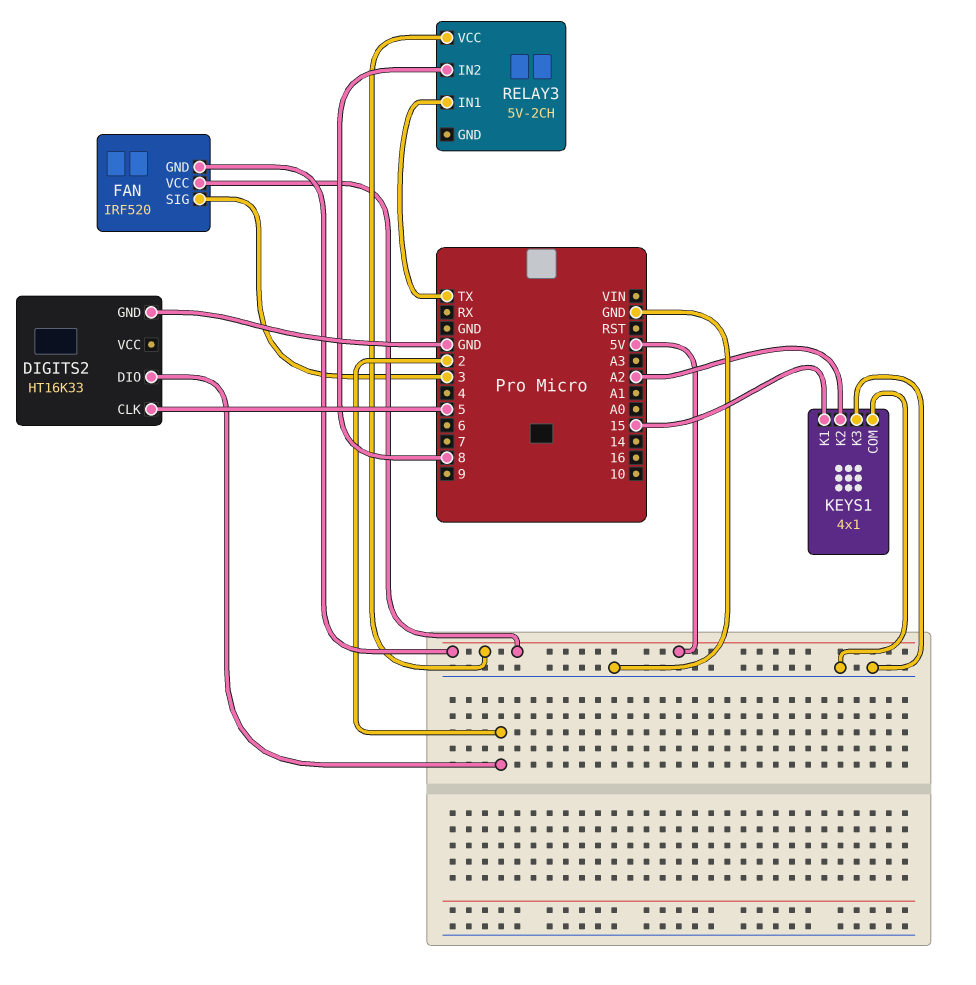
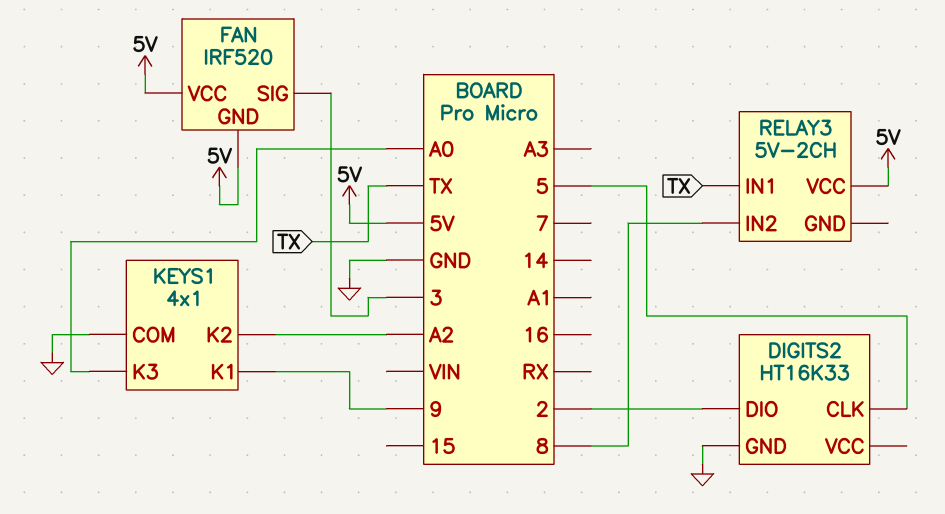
KEYS1 pin K1: 15 -> 9
KEYS1 pin K3: GND -> A0

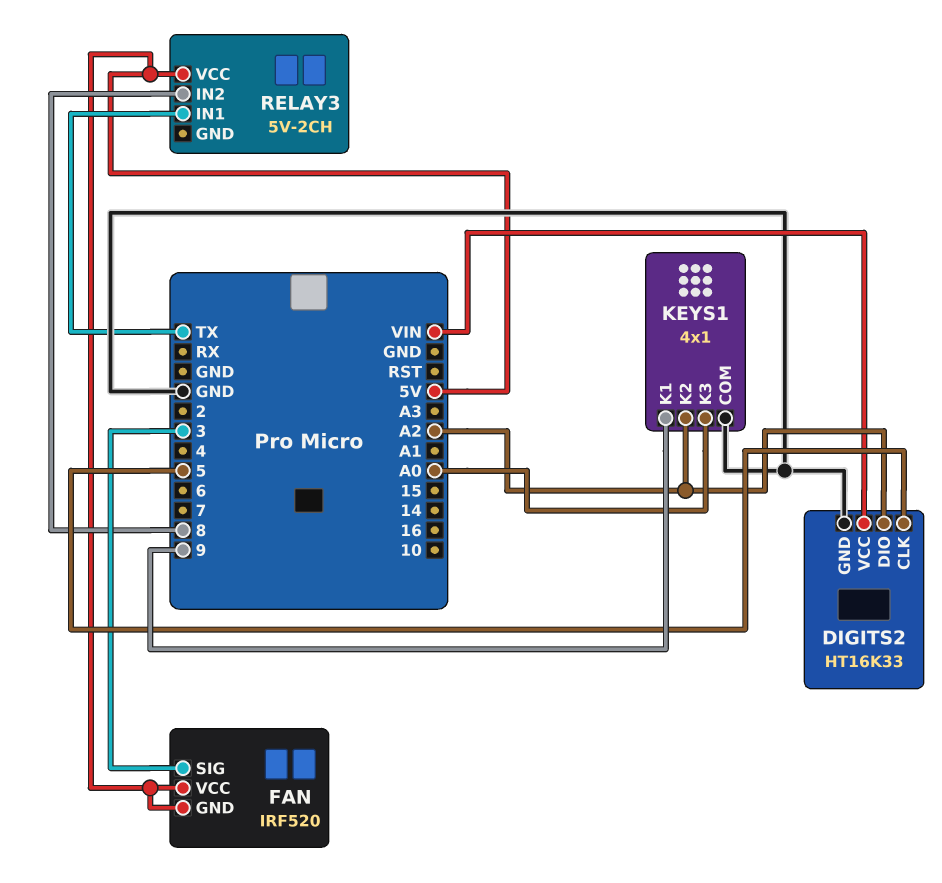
DIGITS2 pin DIO: 2 -> A2
DIGITS2 pin VCC: none -> VIN

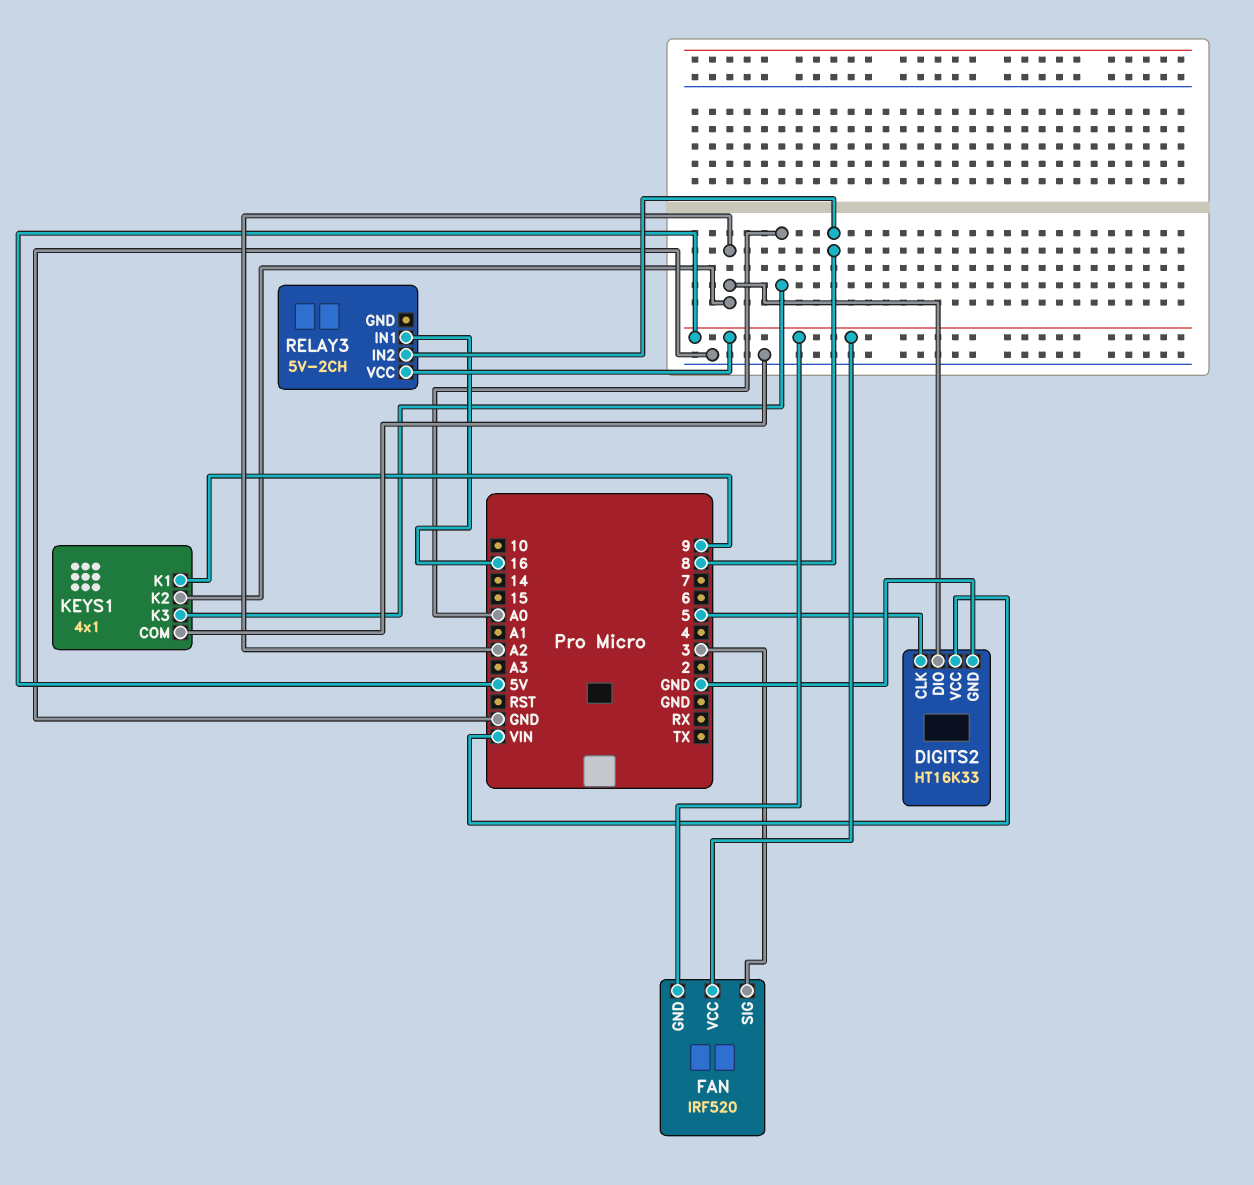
RELAY3 pin IN1: TX -> 16

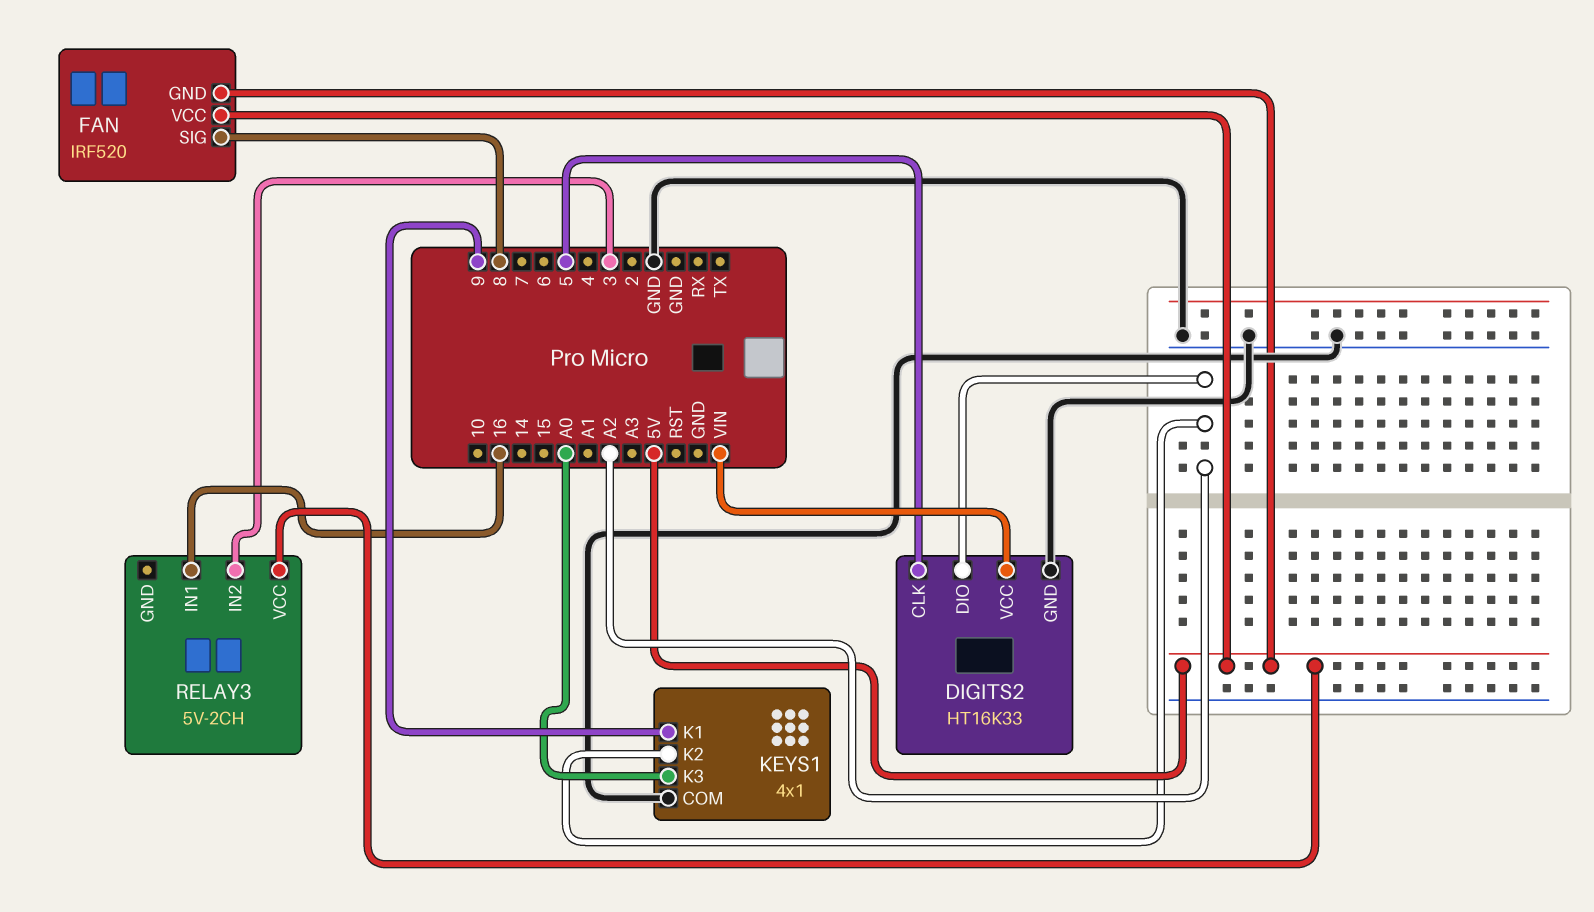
FAN pin SIG: 3 -> 8
RELAY3 pin IN2: 8 -> 3

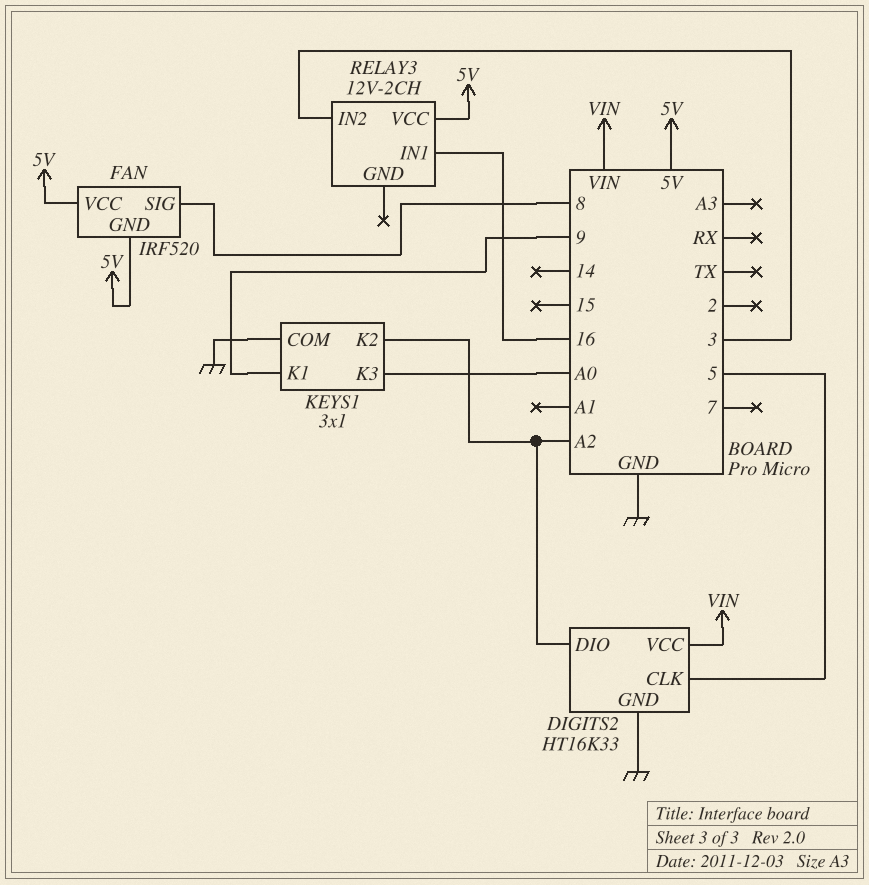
KEYS1: 4x1 -> 3x1
RELAY3: 5V-2CH -> 12V-2CH

